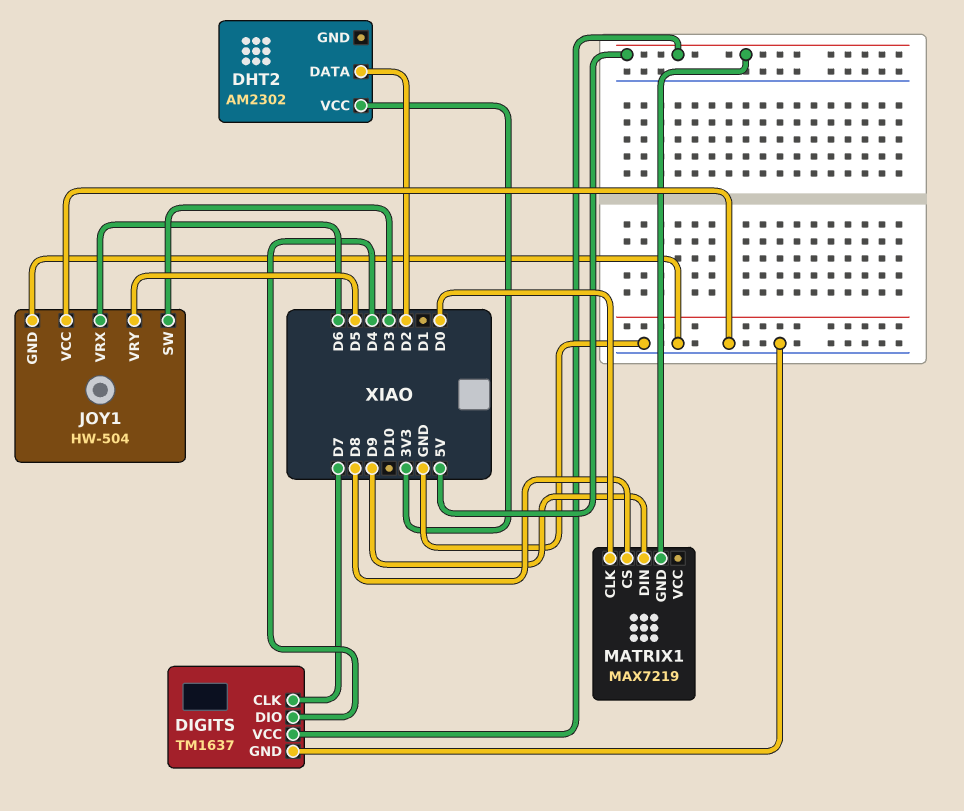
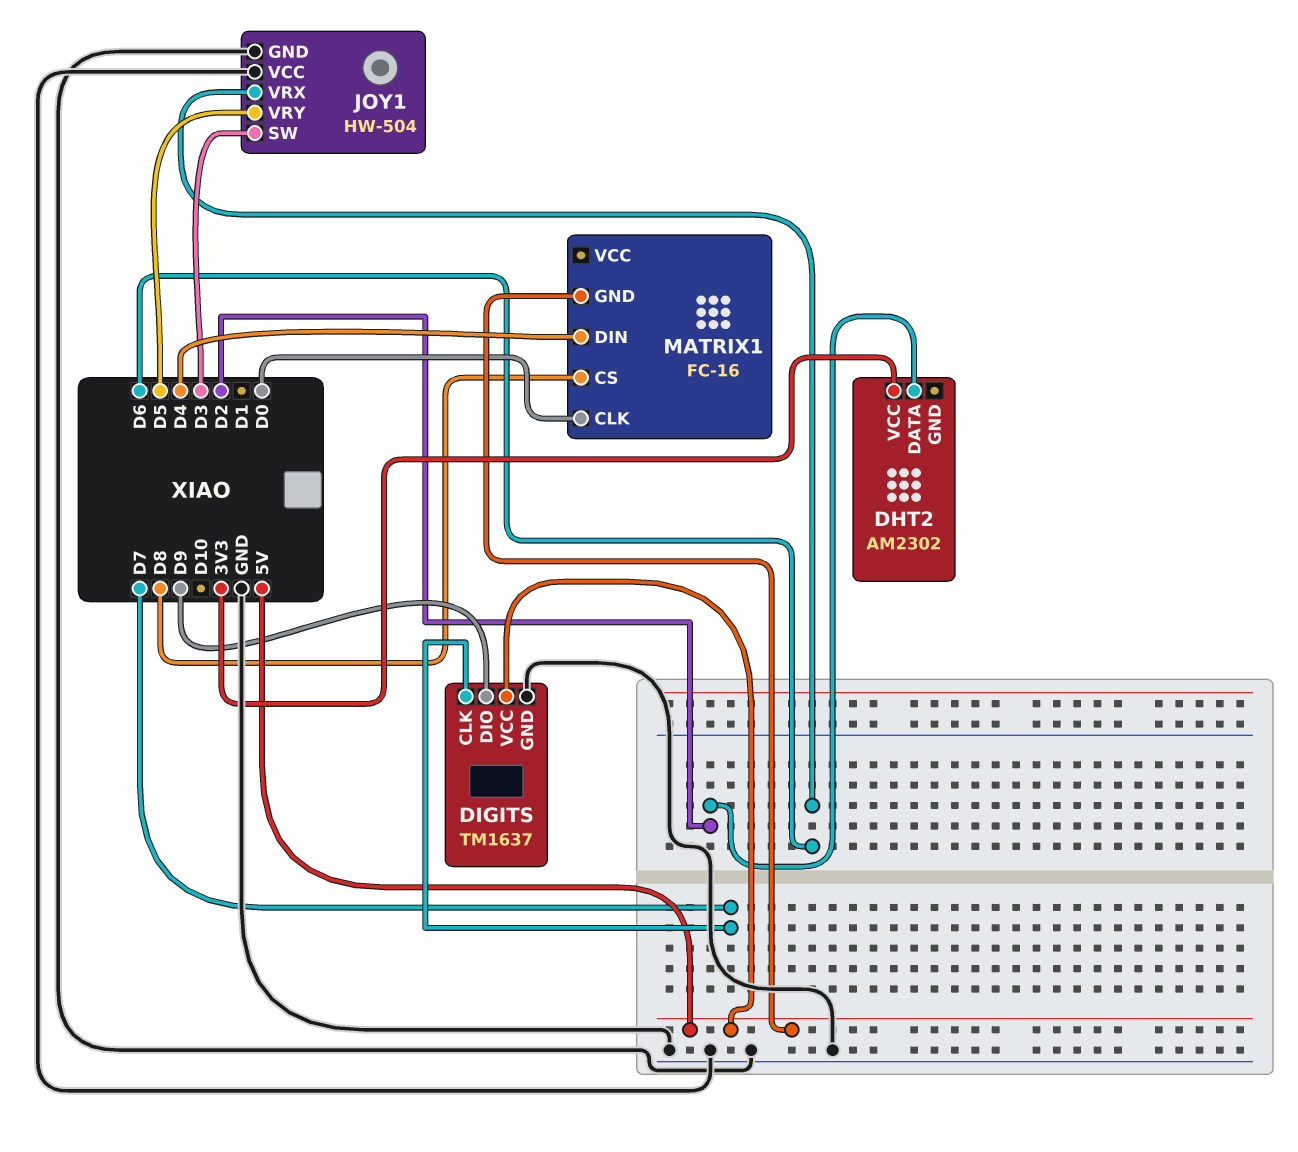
DIGITS pin DIO: D4 -> D9
MATRIX1: MAX7219 -> FC-16
MATRIX1 pin DIN: D9 -> D4

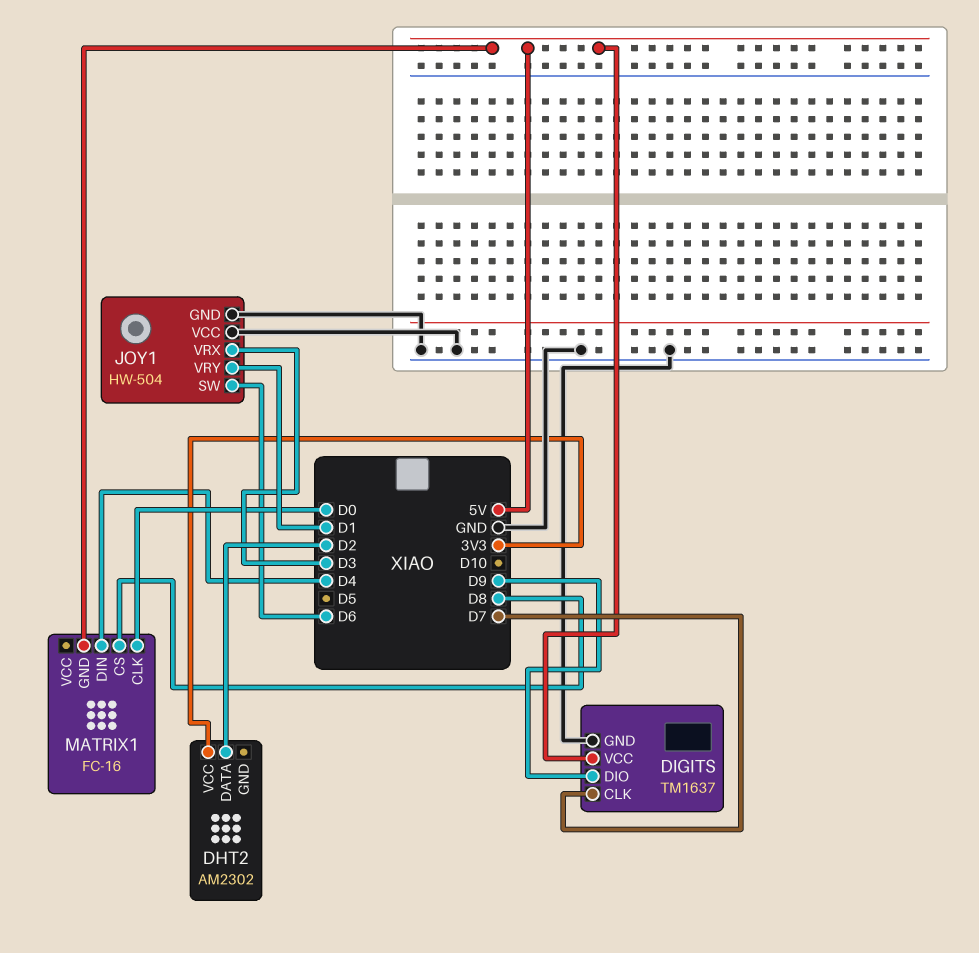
JOY1 pin SW: D3 -> D6
JOY1 pin VRX: D6 -> D3
JOY1 pin VRY: D5 -> D1

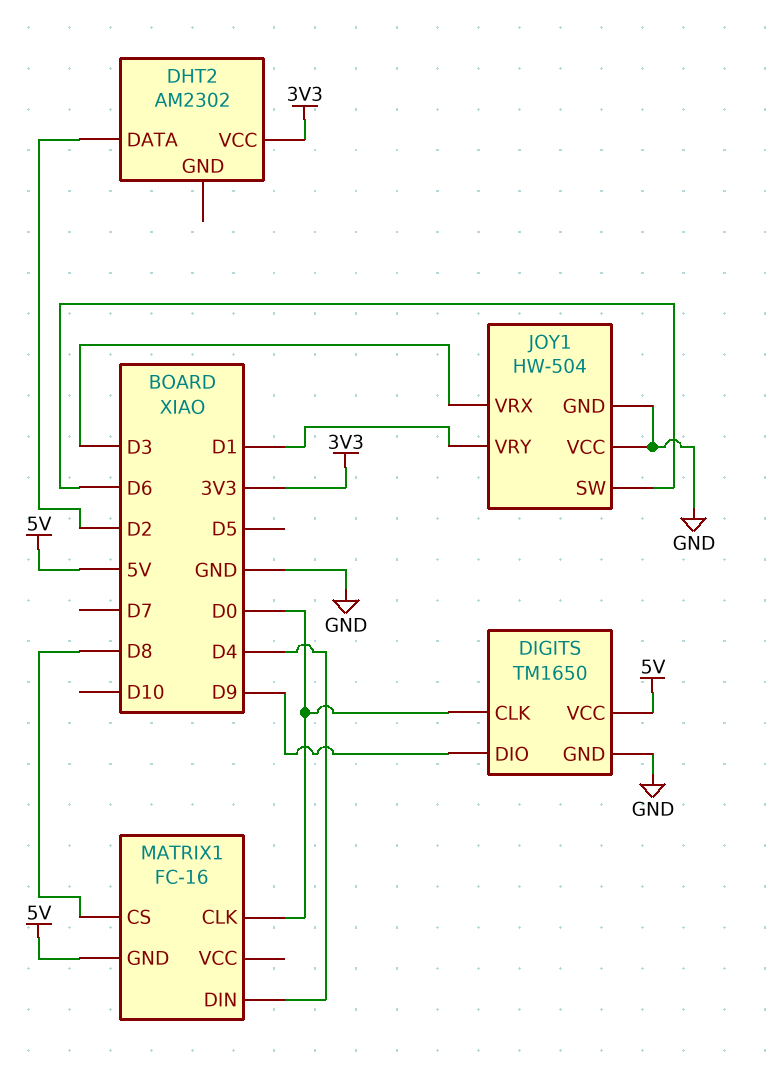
DIGITS: TM1637 -> TM1650
DIGITS pin CLK: D7 -> D0

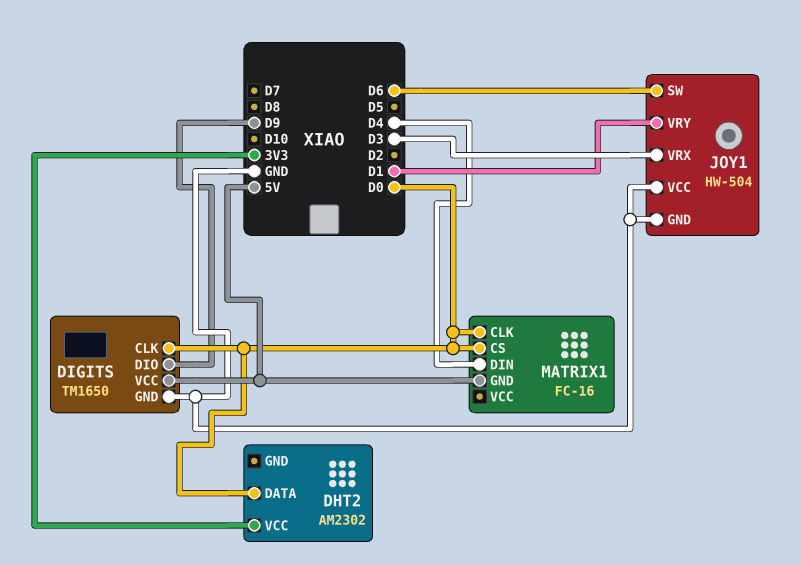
DHT2 pin DATA: D2 -> D0
MATRIX1 pin CS: D8 -> D0

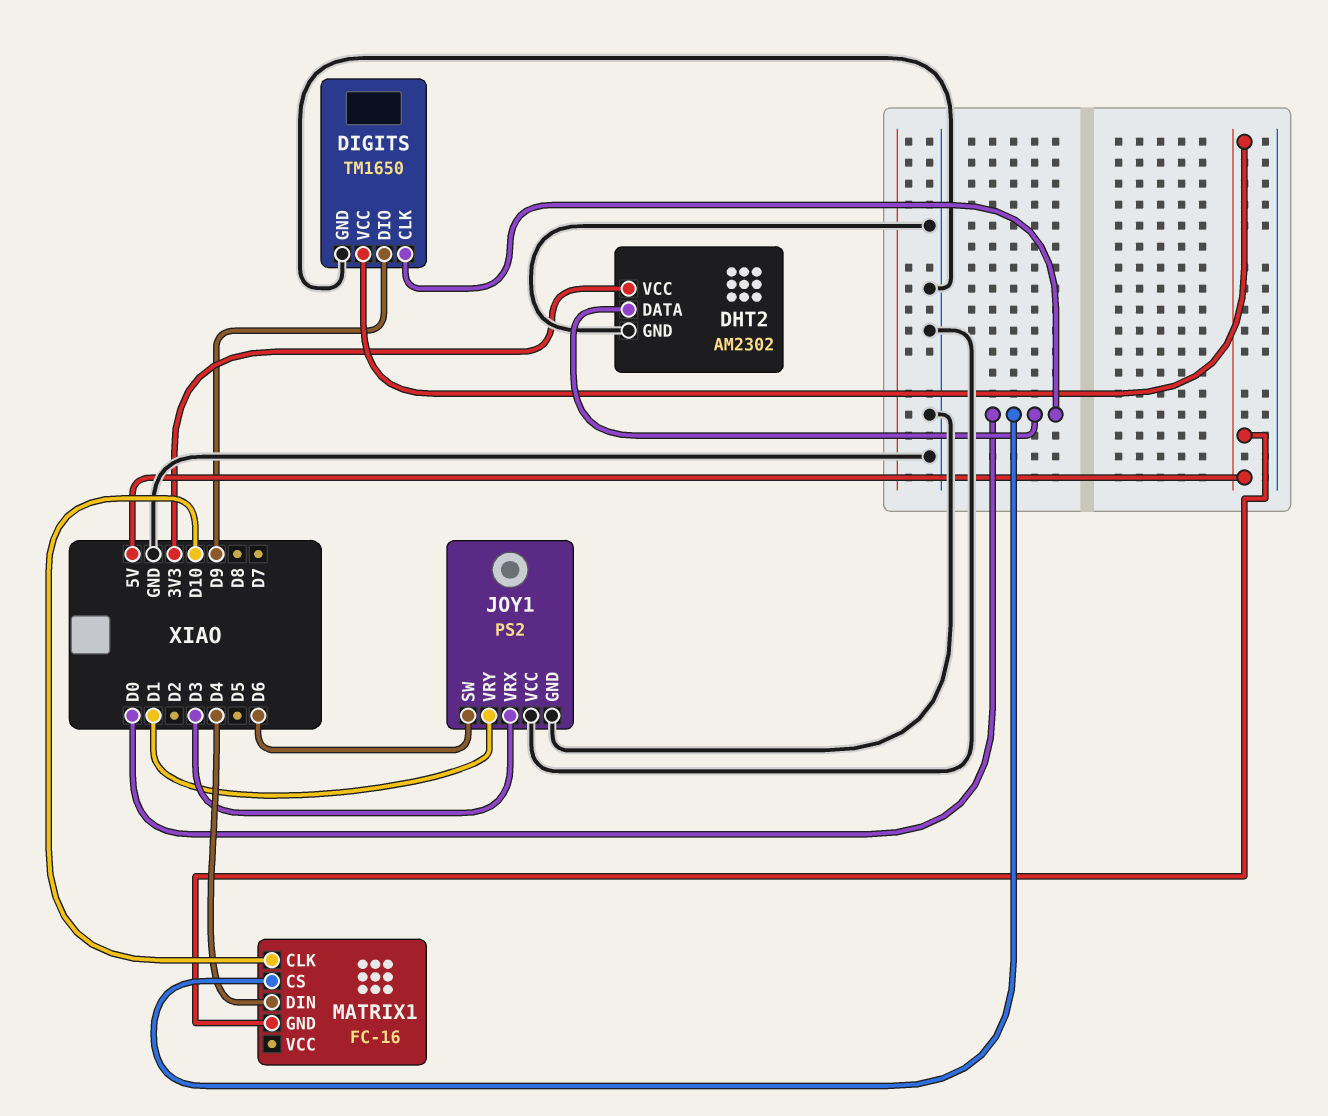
DHT2 pin GND: none -> GND
JOY1: HW-504 -> PS2
MATRIX1 pin CLK: D0 -> D10

